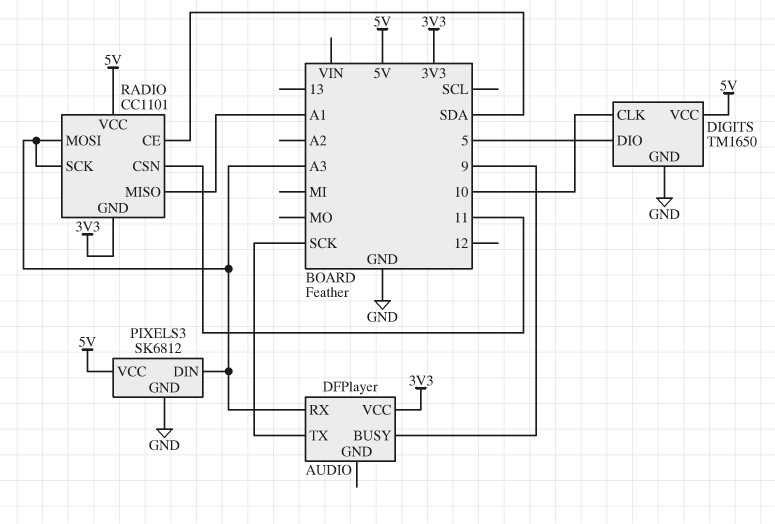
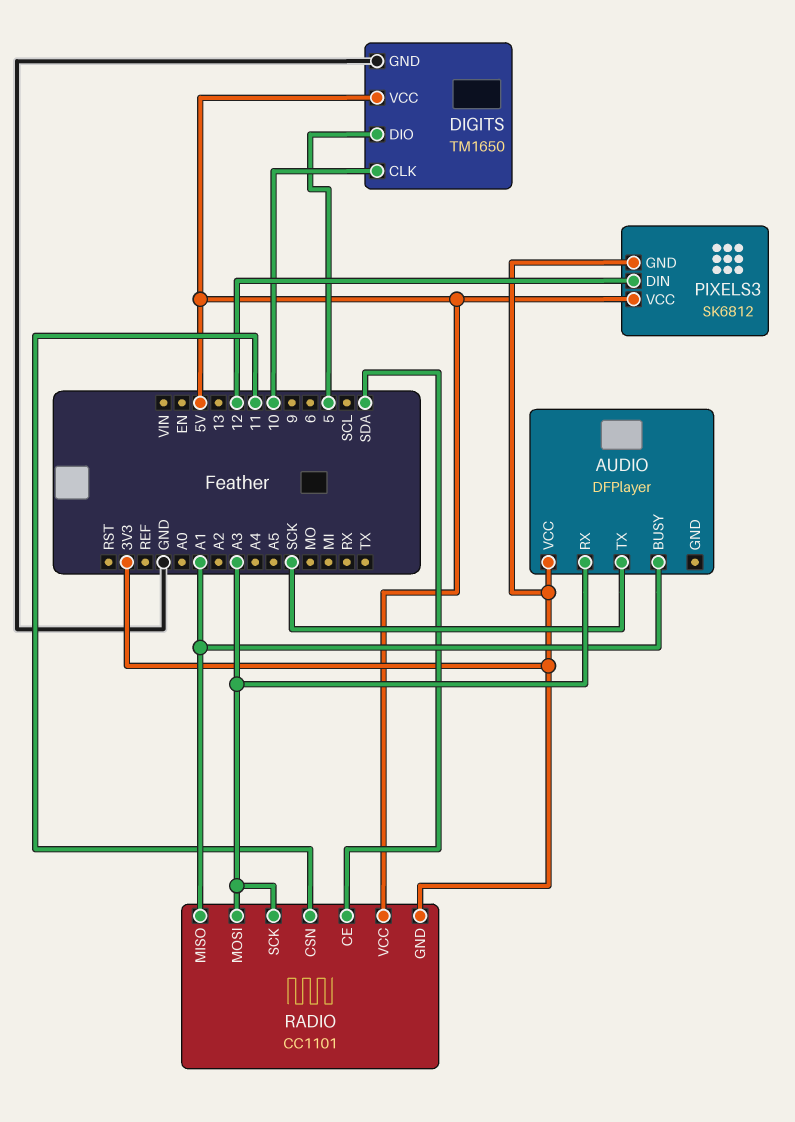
AUDIO pin BUSY: 9 -> A1
PIXELS3 pin DIN: A3 -> 12
PIXELS3 pin GND: GND -> 3V3

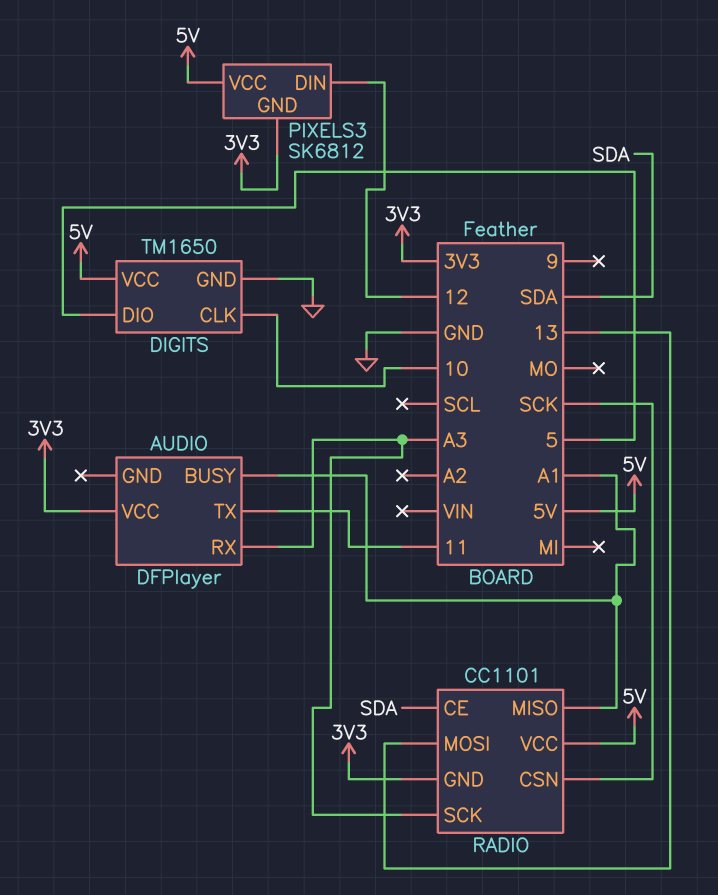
AUDIO pin TX: SCK -> 11
RADIO pin CSN: 11 -> SCK
RADIO pin MOSI: A3 -> 13

